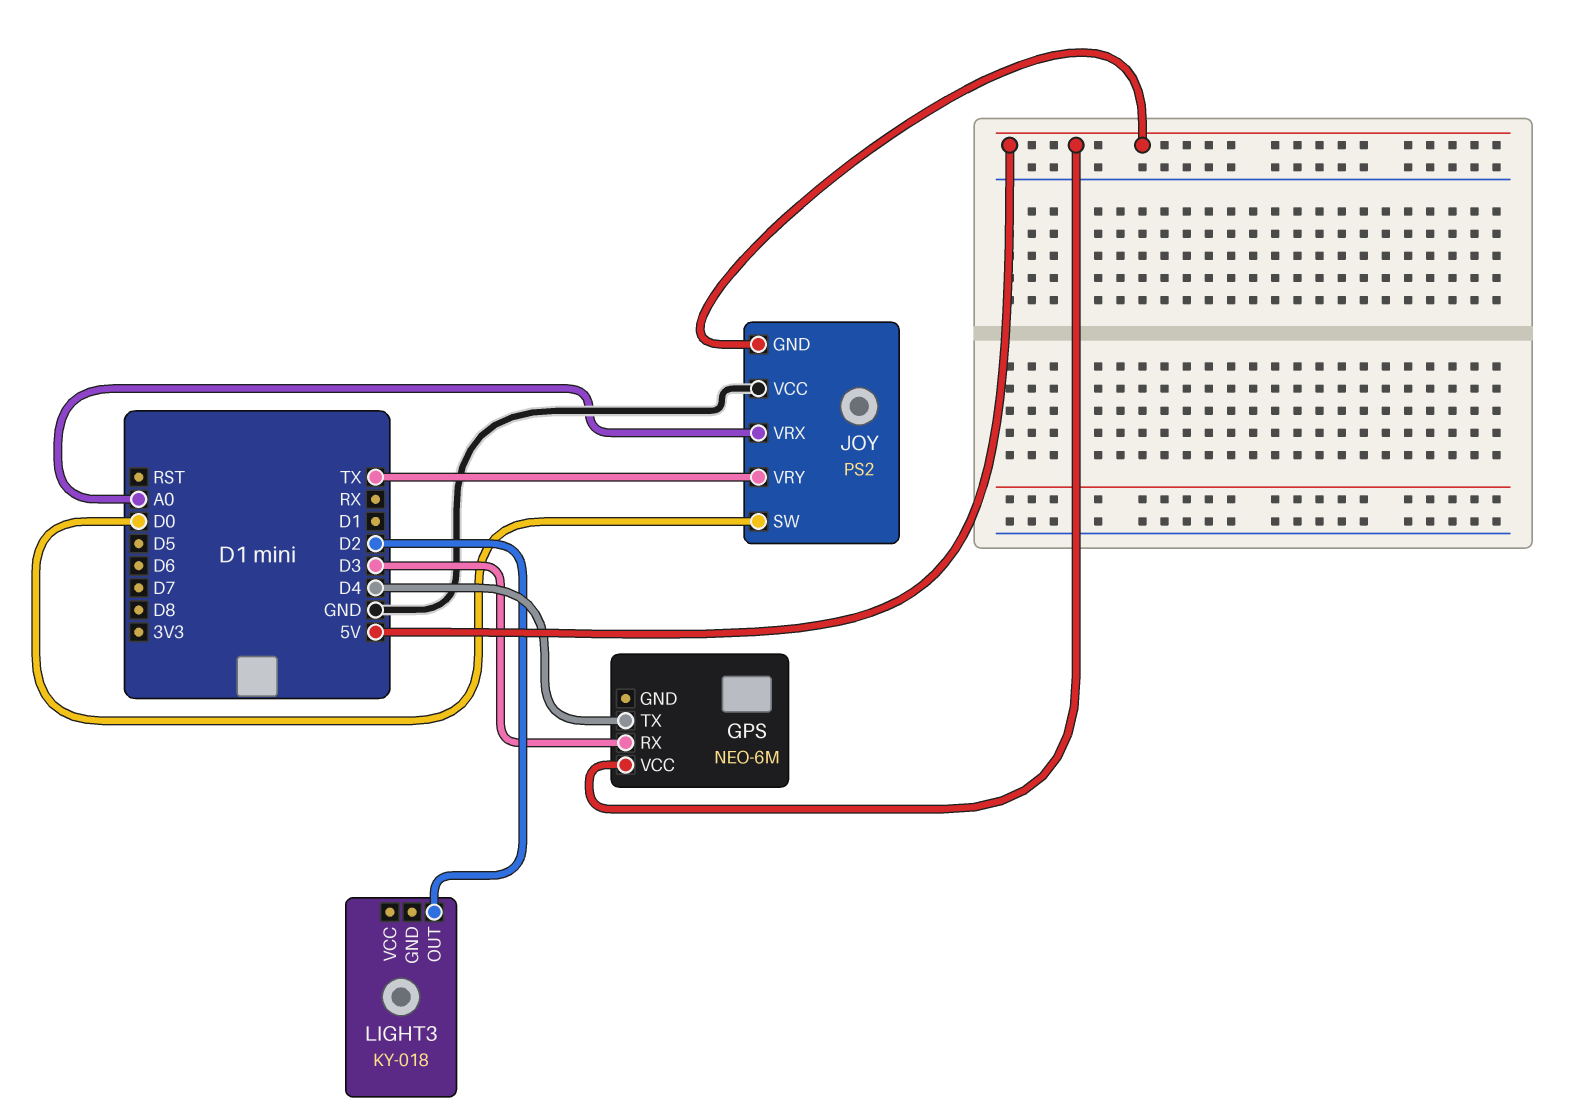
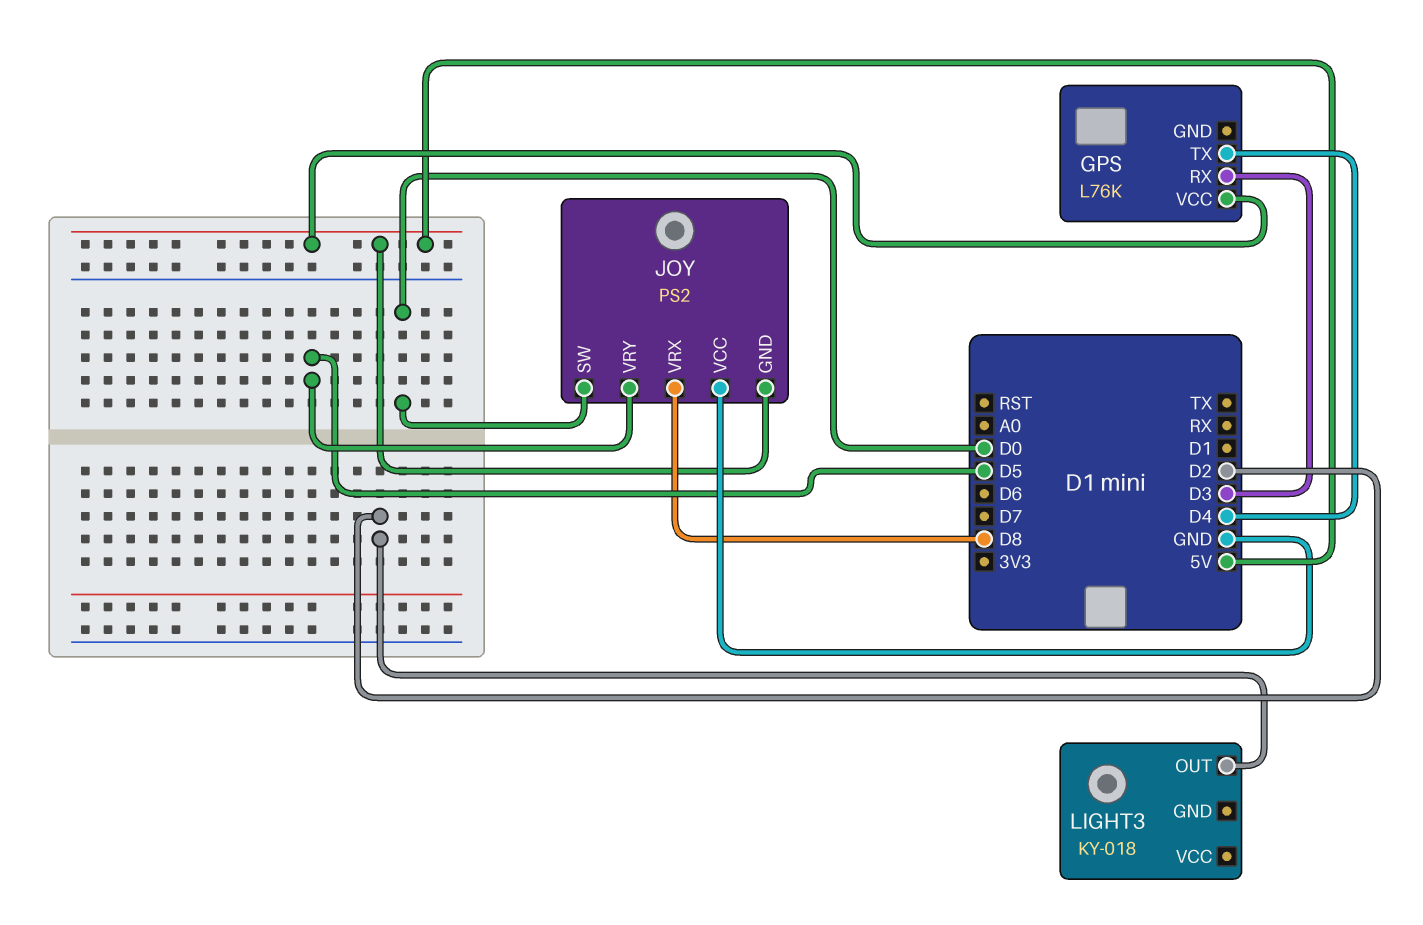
GPS: NEO-6M -> L76K
JOY pin VRX: A0 -> D8
JOY pin VRY: TX -> D5

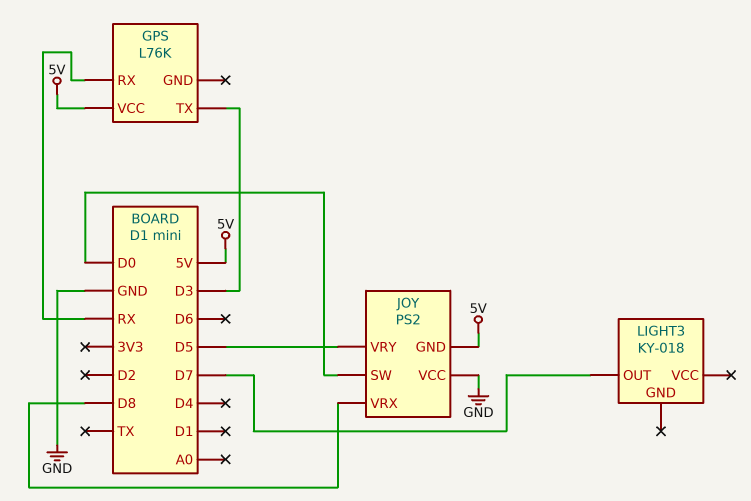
GPS pin RX: D3 -> RX
GPS pin TX: D4 -> D3
LIGHT3 pin OUT: D2 -> D7

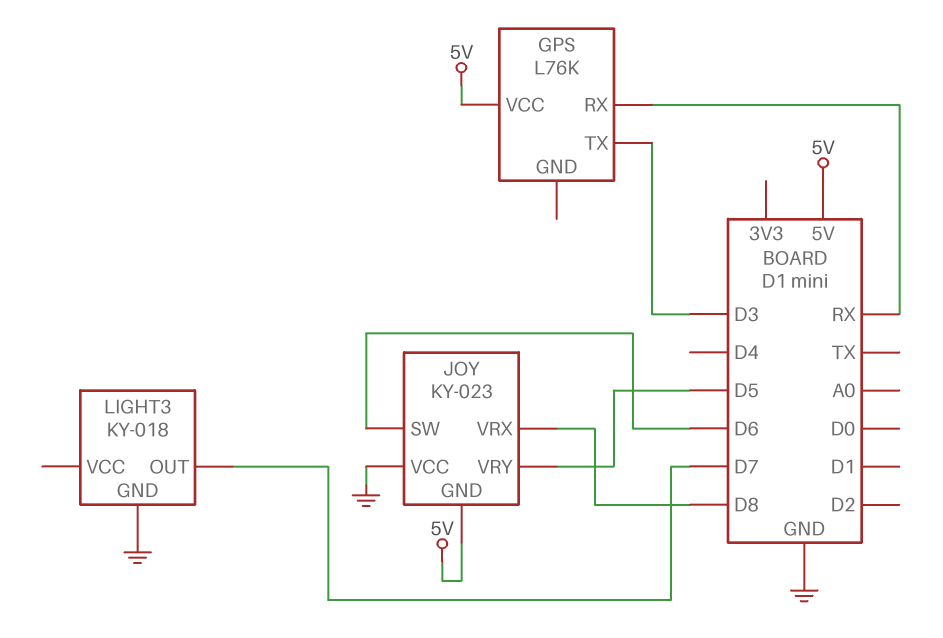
JOY: PS2 -> KY-023
JOY pin SW: D0 -> D6
LIGHT3 pin GND: none -> GND

